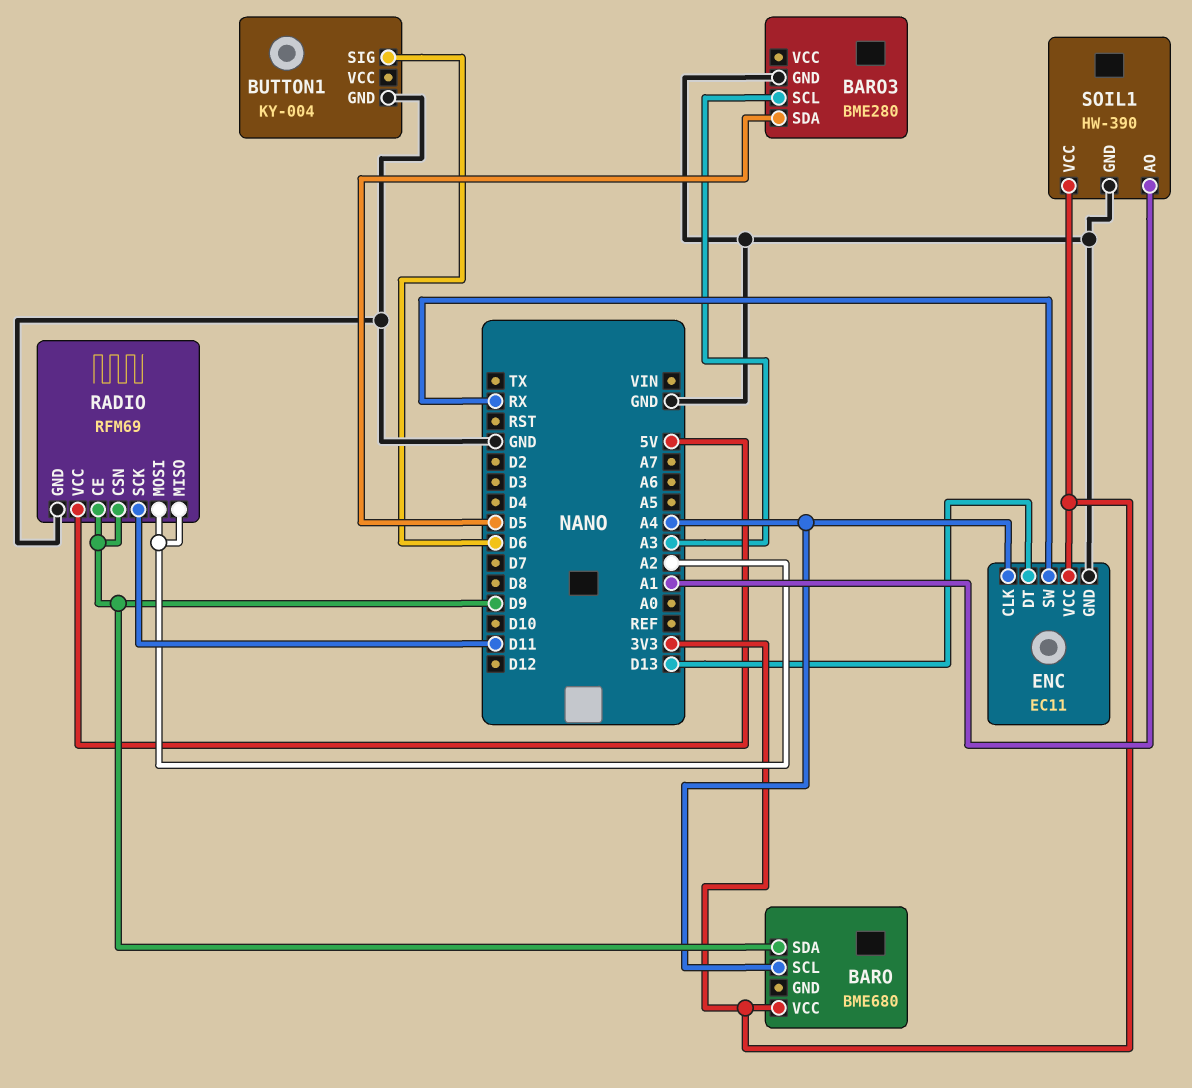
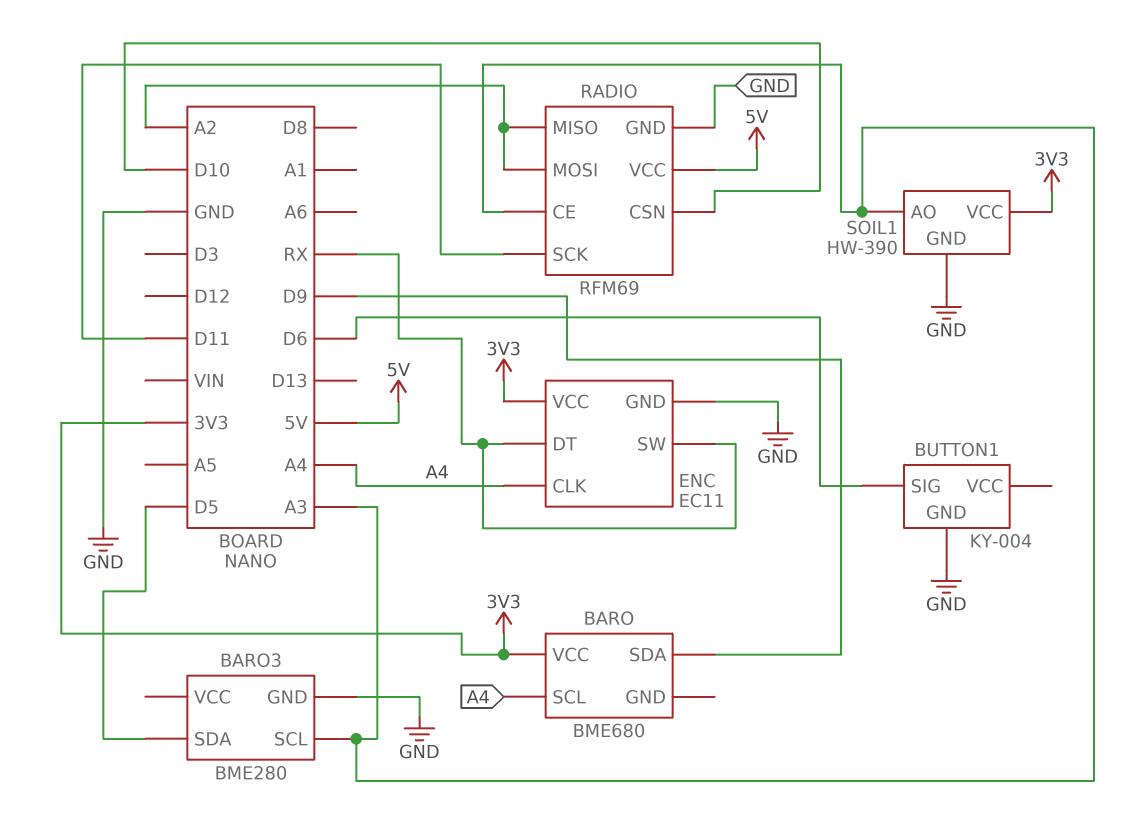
ENC pin DT: D13 -> RX
RADIO pin CE: D9 -> A3
RADIO pin CSN: D9 -> D10
SOIL1 pin AO: A1 -> A3

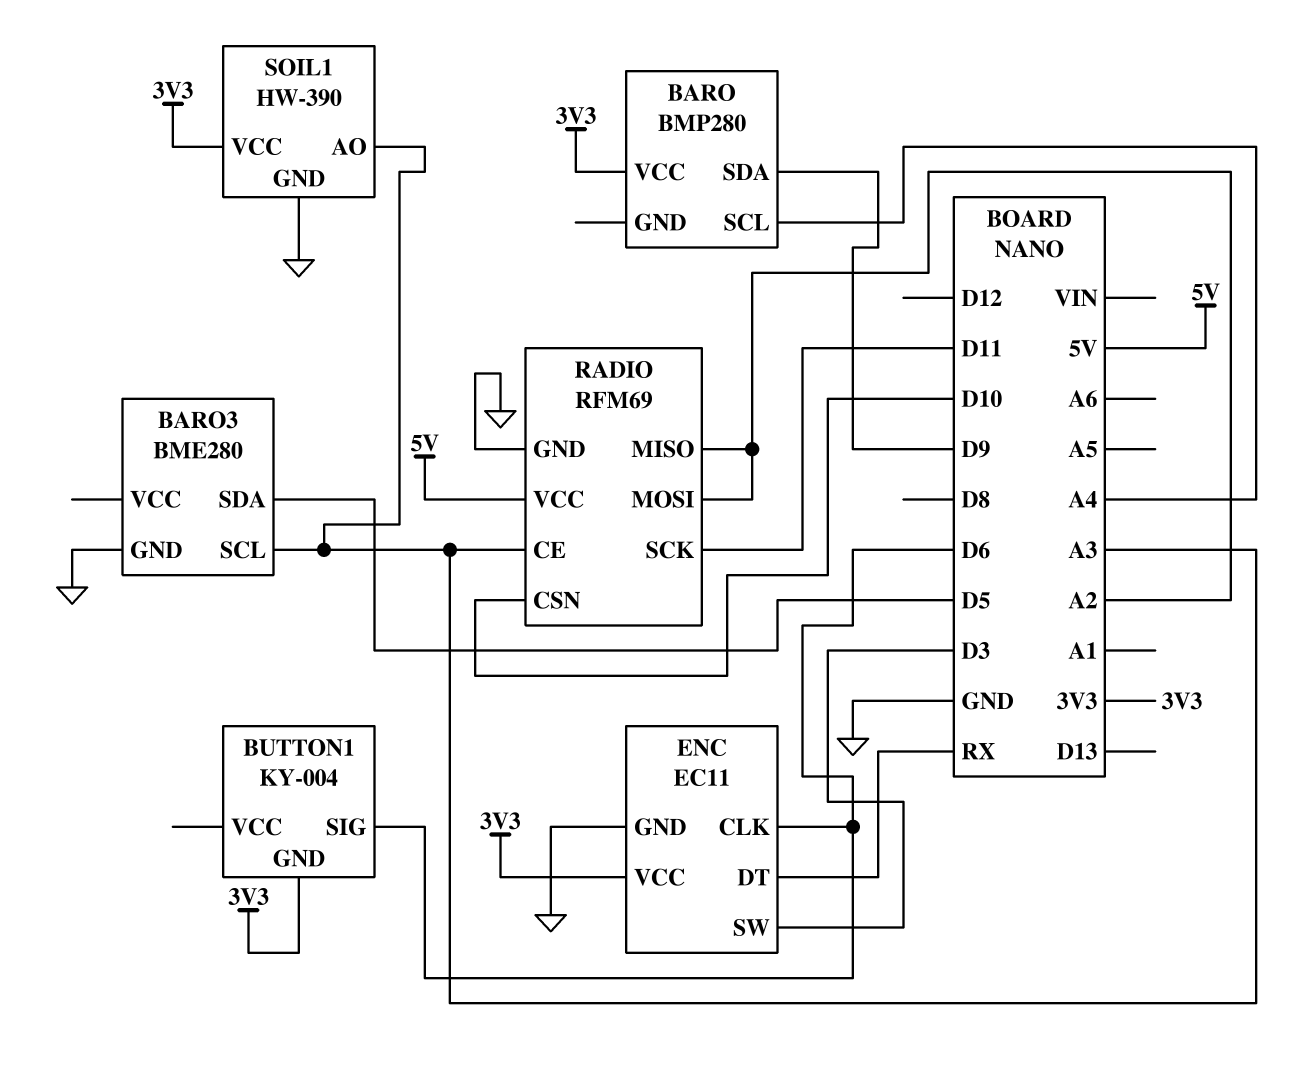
BARO: BME680 -> BMP280
BUTTON1 pin GND: GND -> 3V3
ENC pin CLK: A4 -> D6
ENC pin SW: RX -> D3

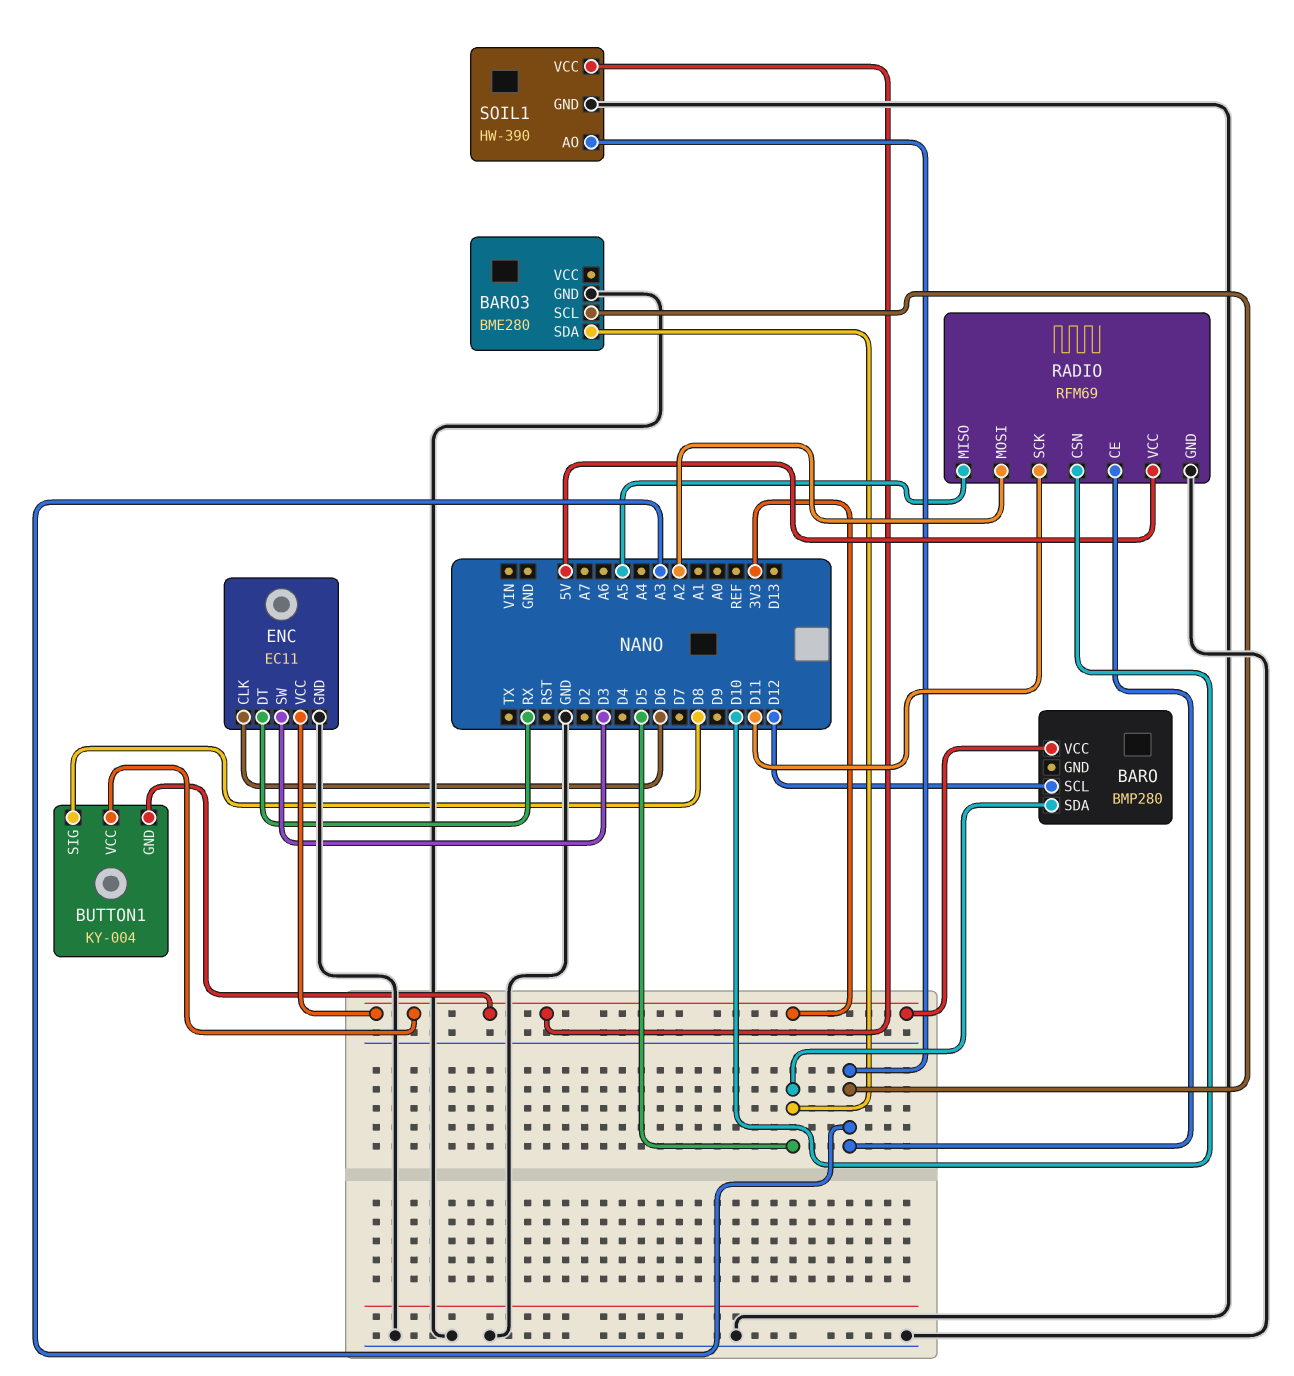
BARO pin SCL: A4 -> D12
BARO pin SDA: D9 -> D5
BUTTON1 pin SIG: D6 -> D8
BUTTON1 pin VCC: none -> 3V3
RADIO pin MISO: A2 -> A5

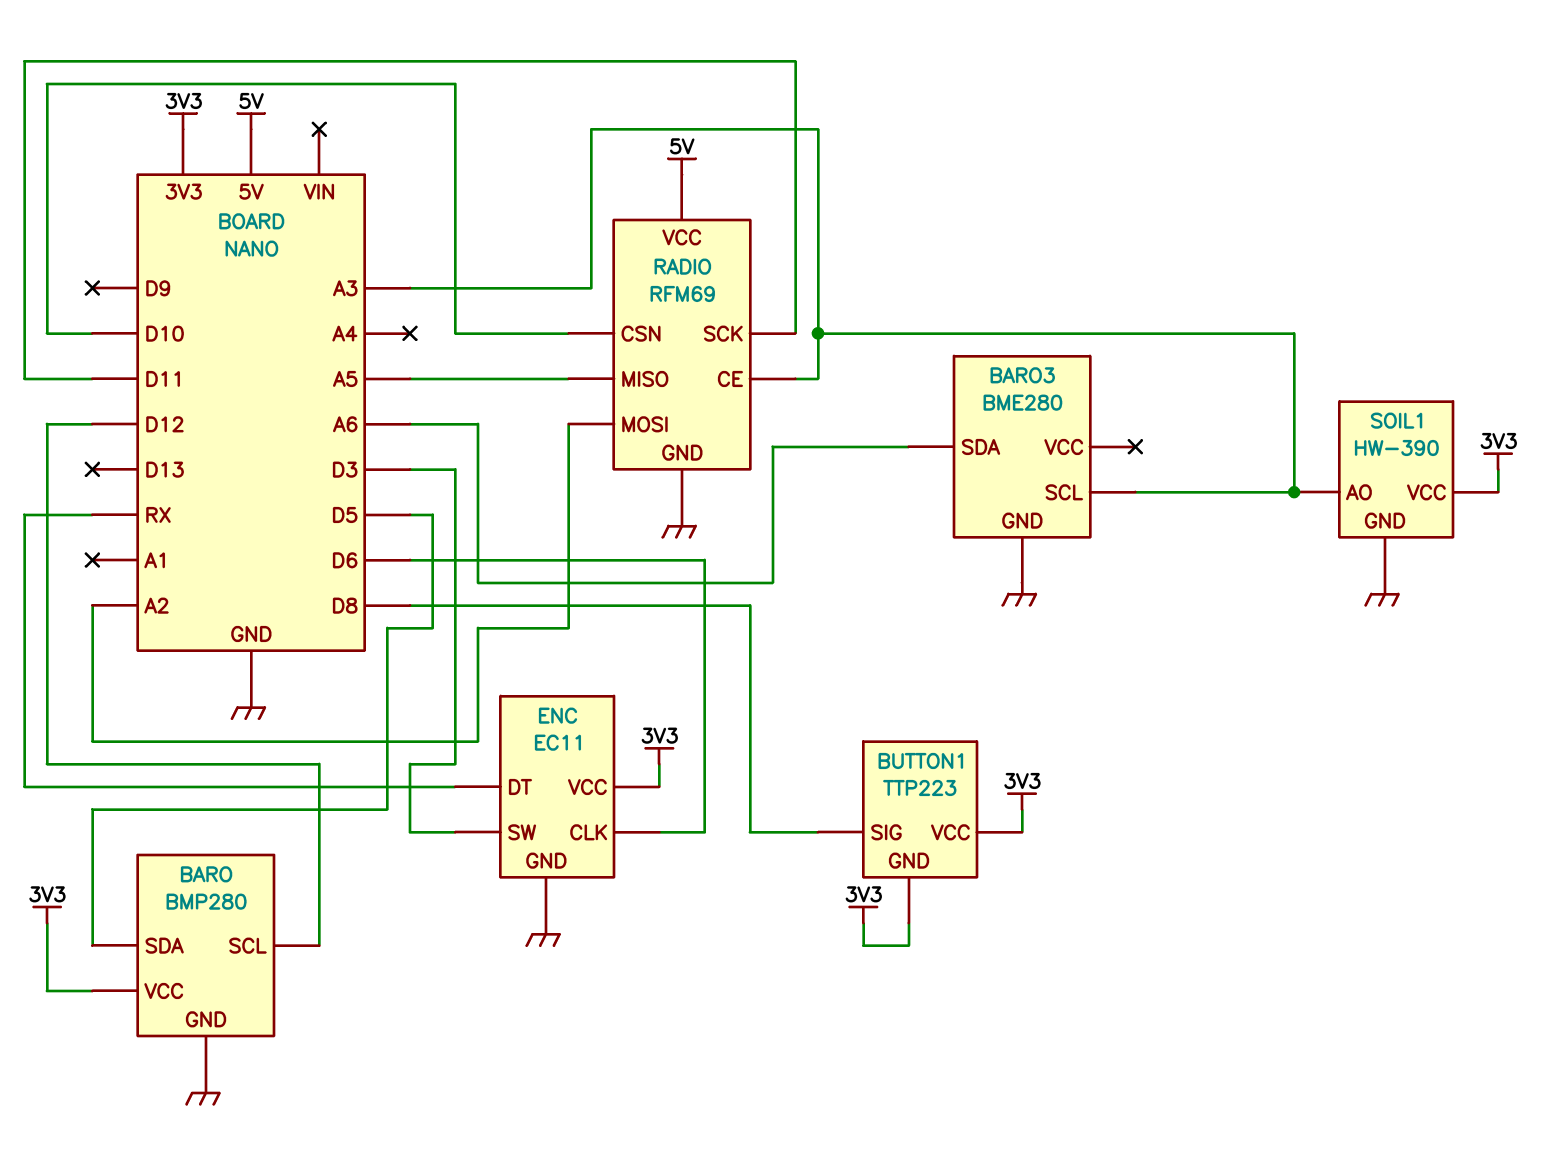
BARO pin GND: none -> GND
BARO3 pin SDA: D5 -> A6
BUTTON1: KY-004 -> TTP223

